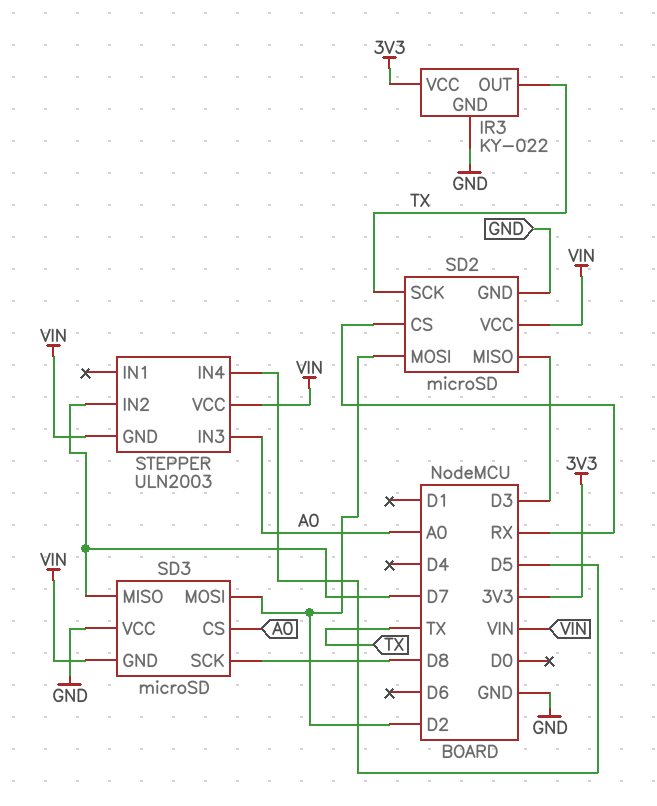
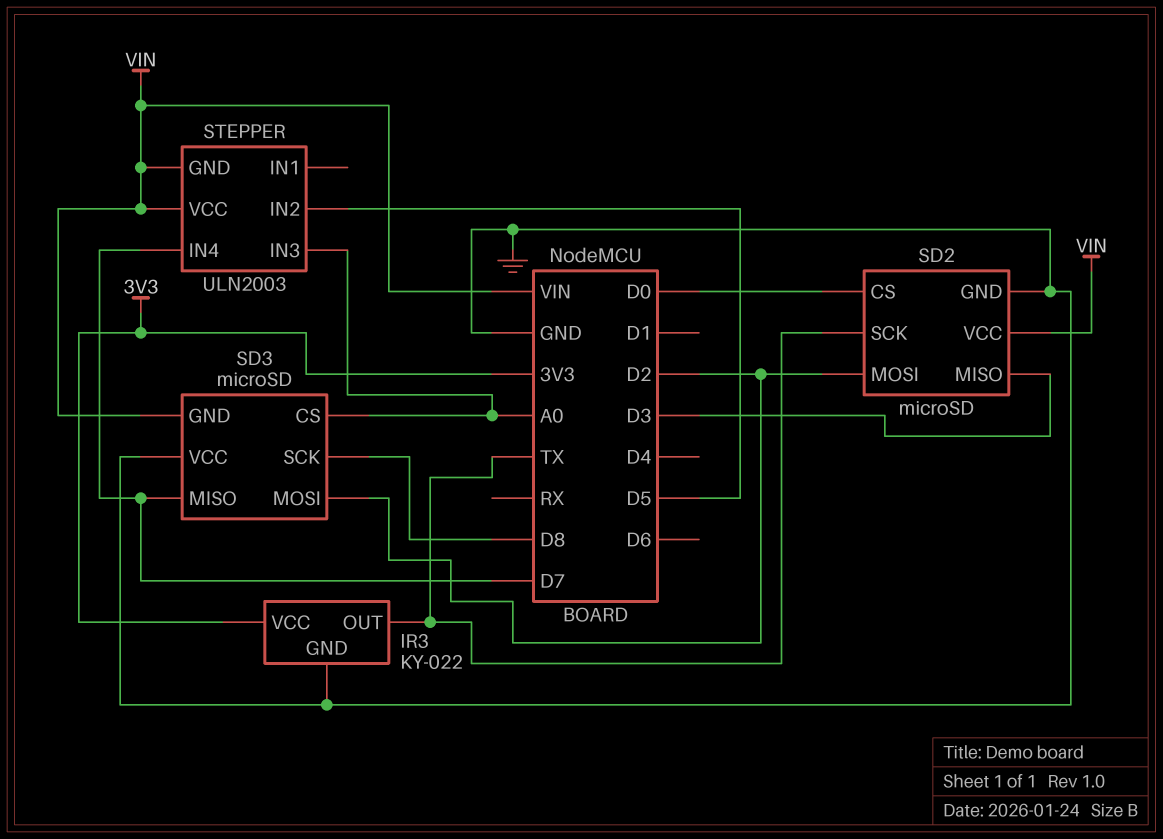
SD2 pin CS: RX -> D0
STEPPER pin IN2: D7 -> D5
STEPPER pin IN4: D5 -> D7

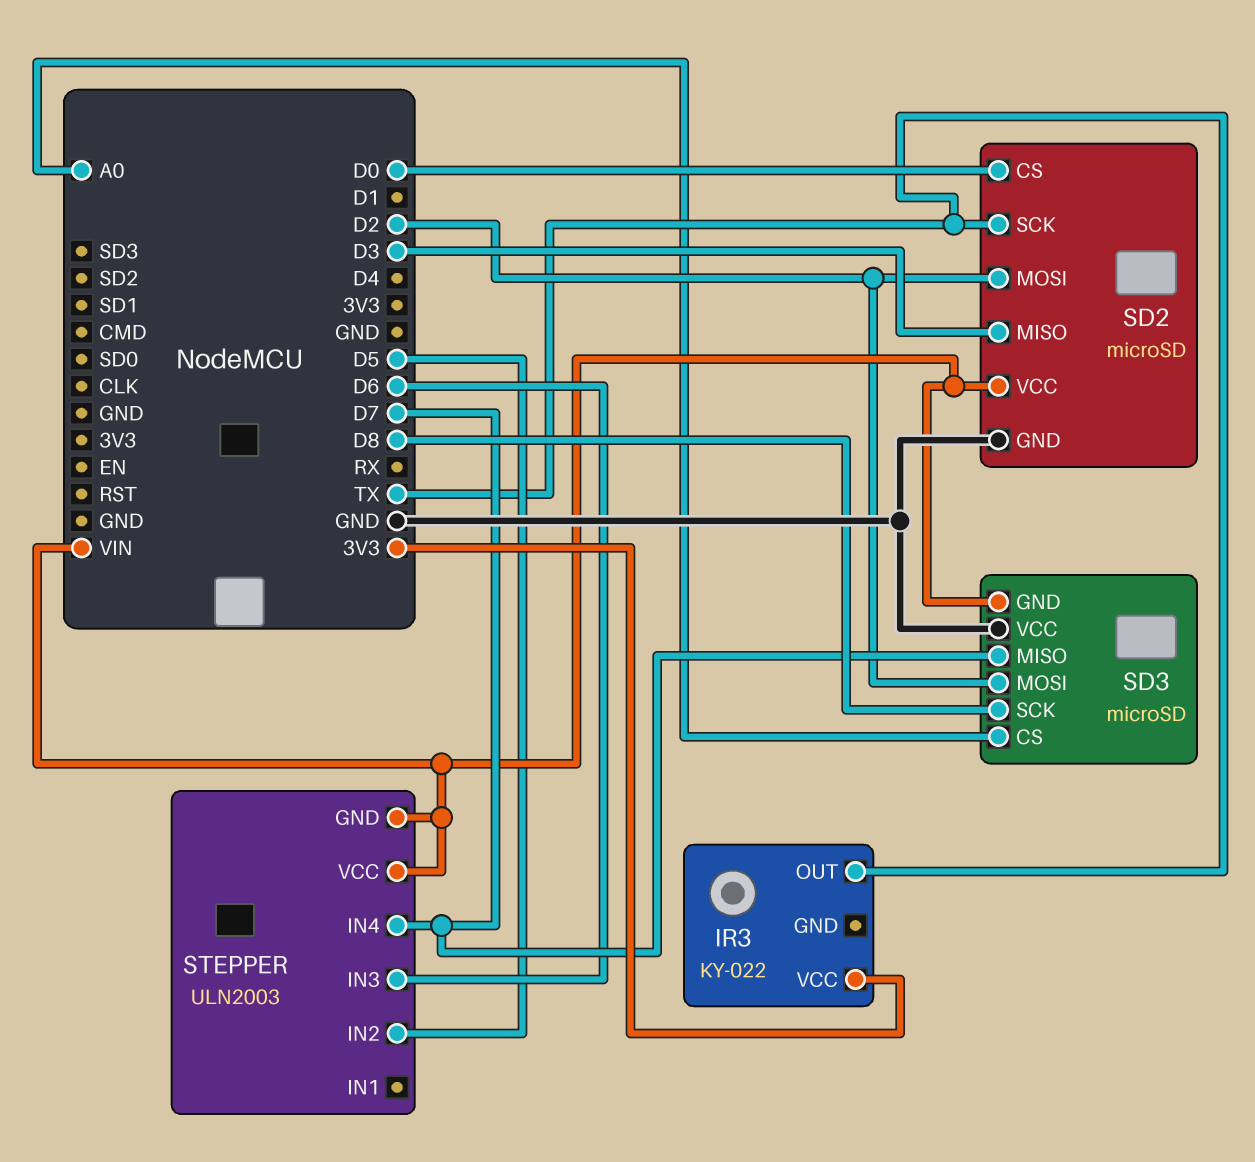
IR3 pin GND: GND -> none
STEPPER pin IN3: A0 -> D6

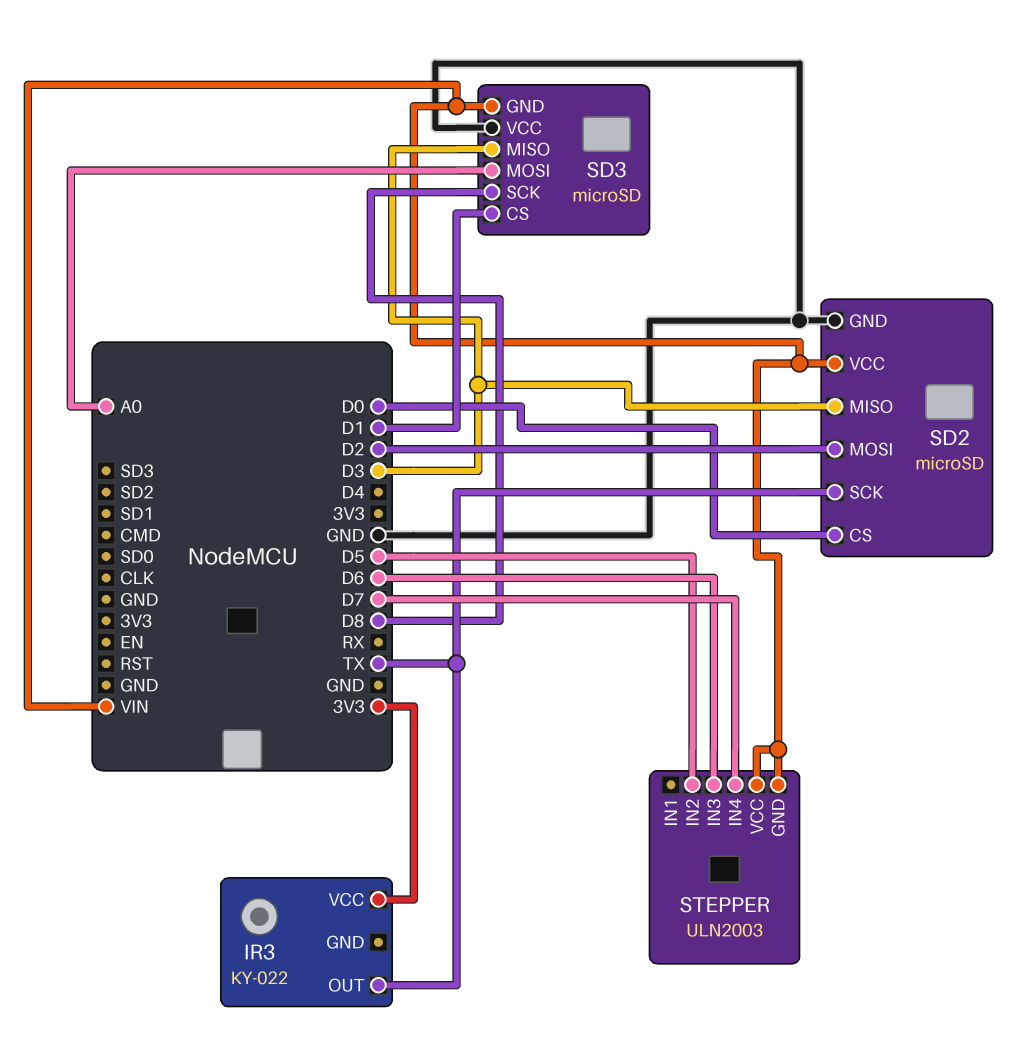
SD3 pin CS: A0 -> D1
SD3 pin MISO: D7 -> D3
SD3 pin MOSI: D2 -> A0

